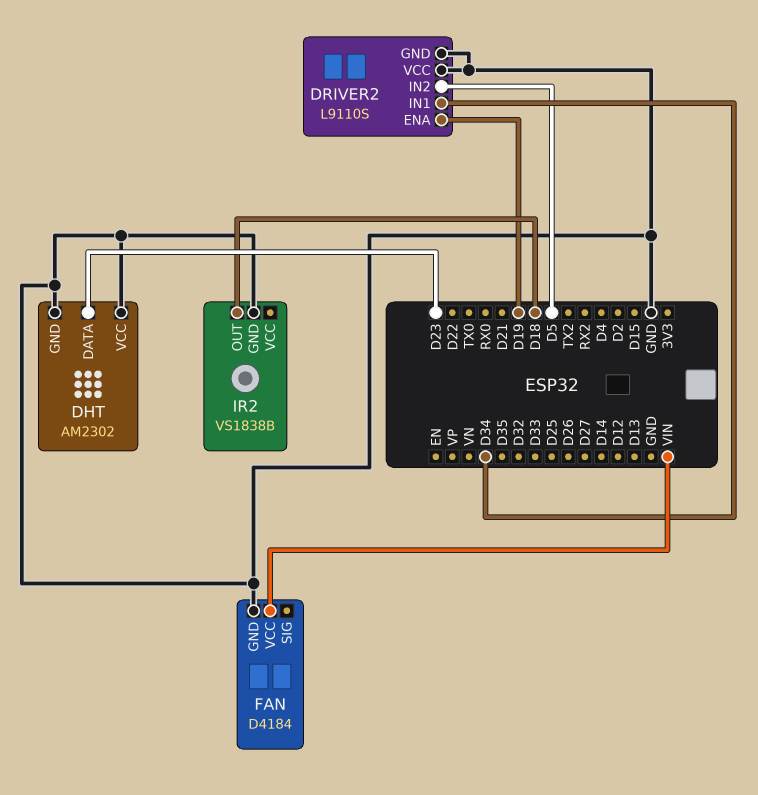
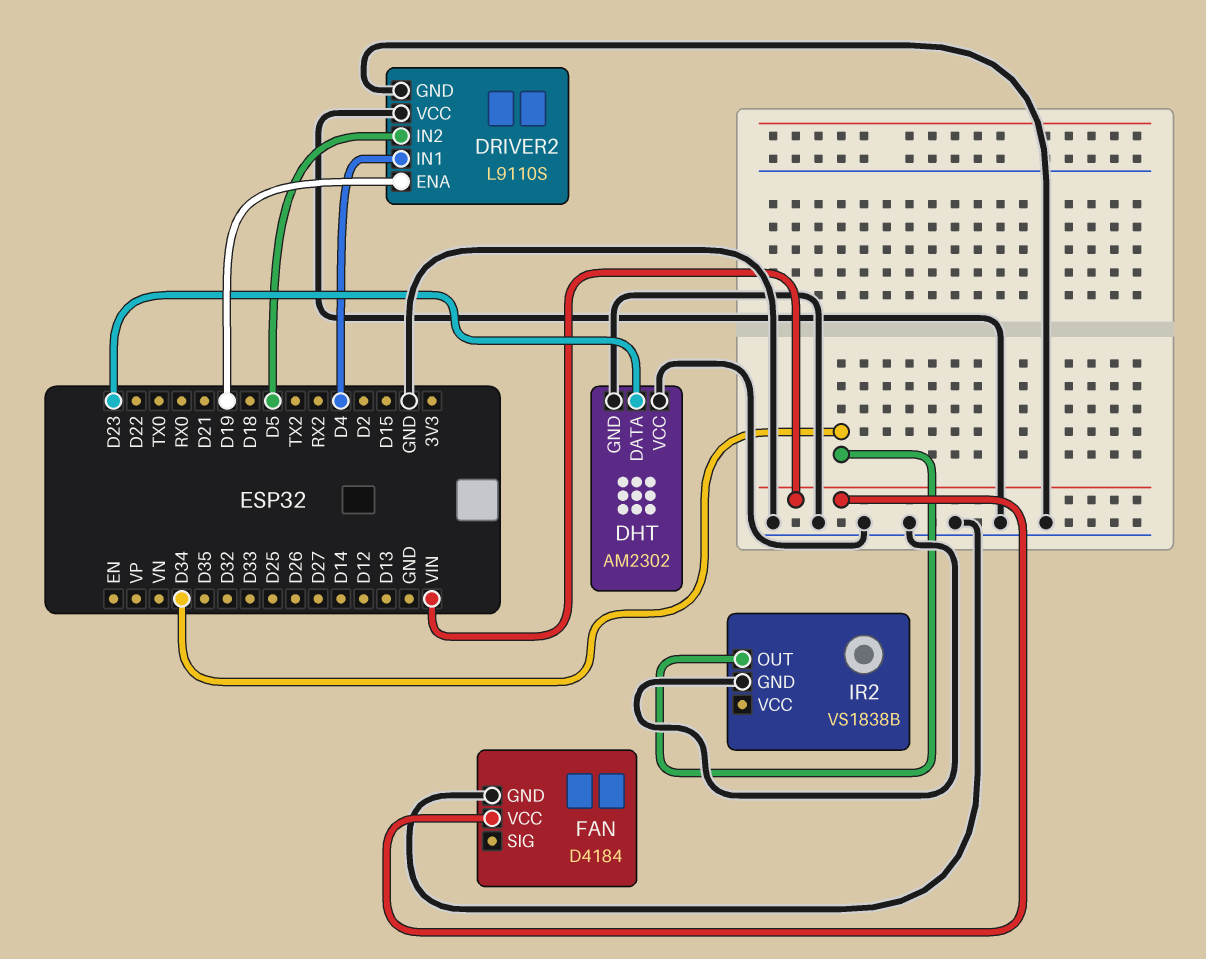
DRIVER2 pin IN1: D34 -> D4
IR2 pin OUT: D18 -> D34

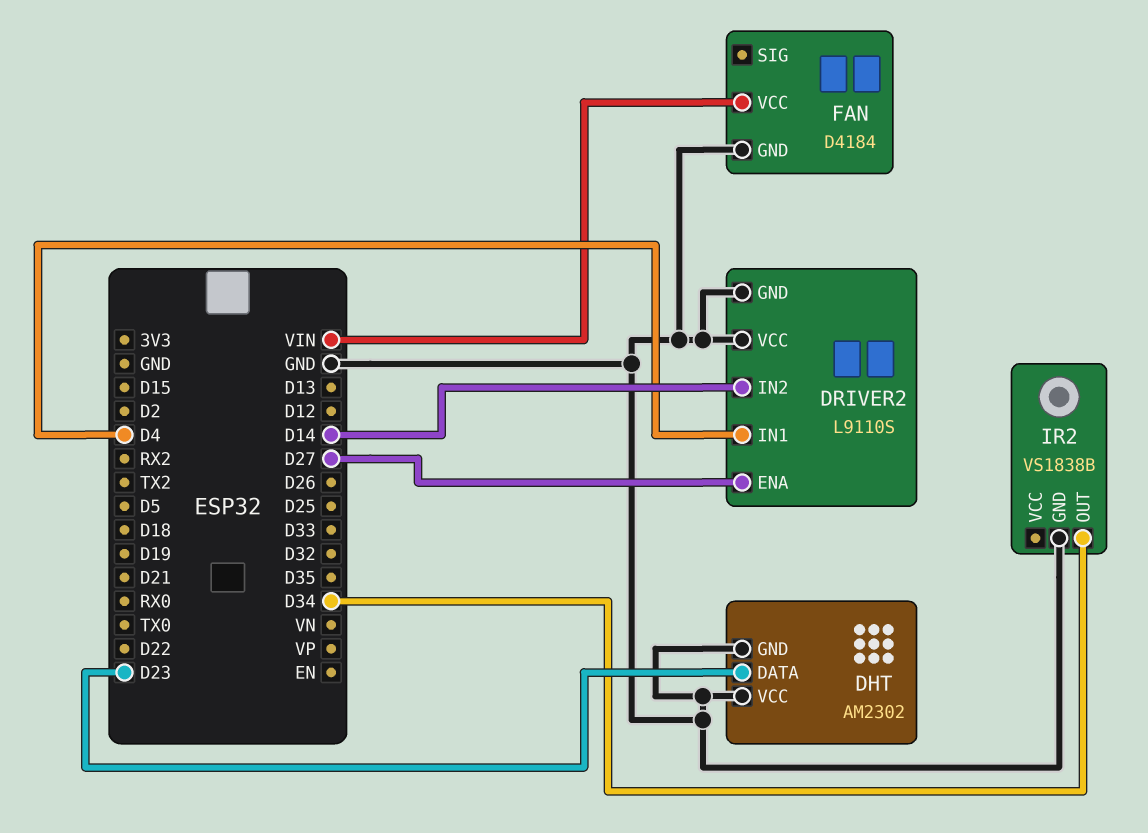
DRIVER2 pin ENA: D19 -> D27
DRIVER2 pin IN2: D5 -> D14

